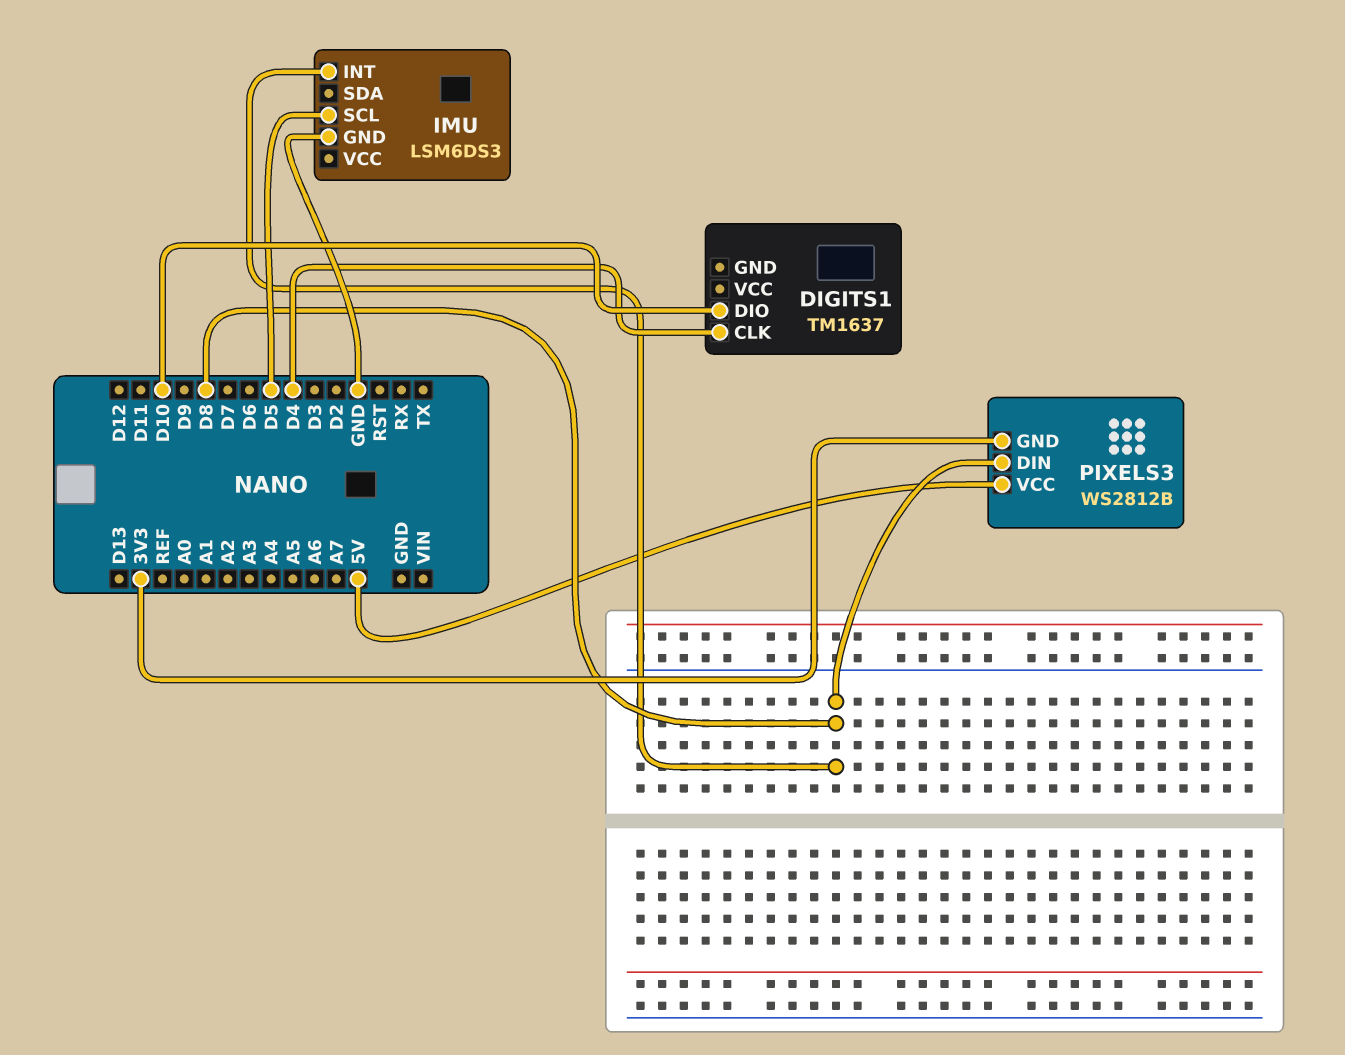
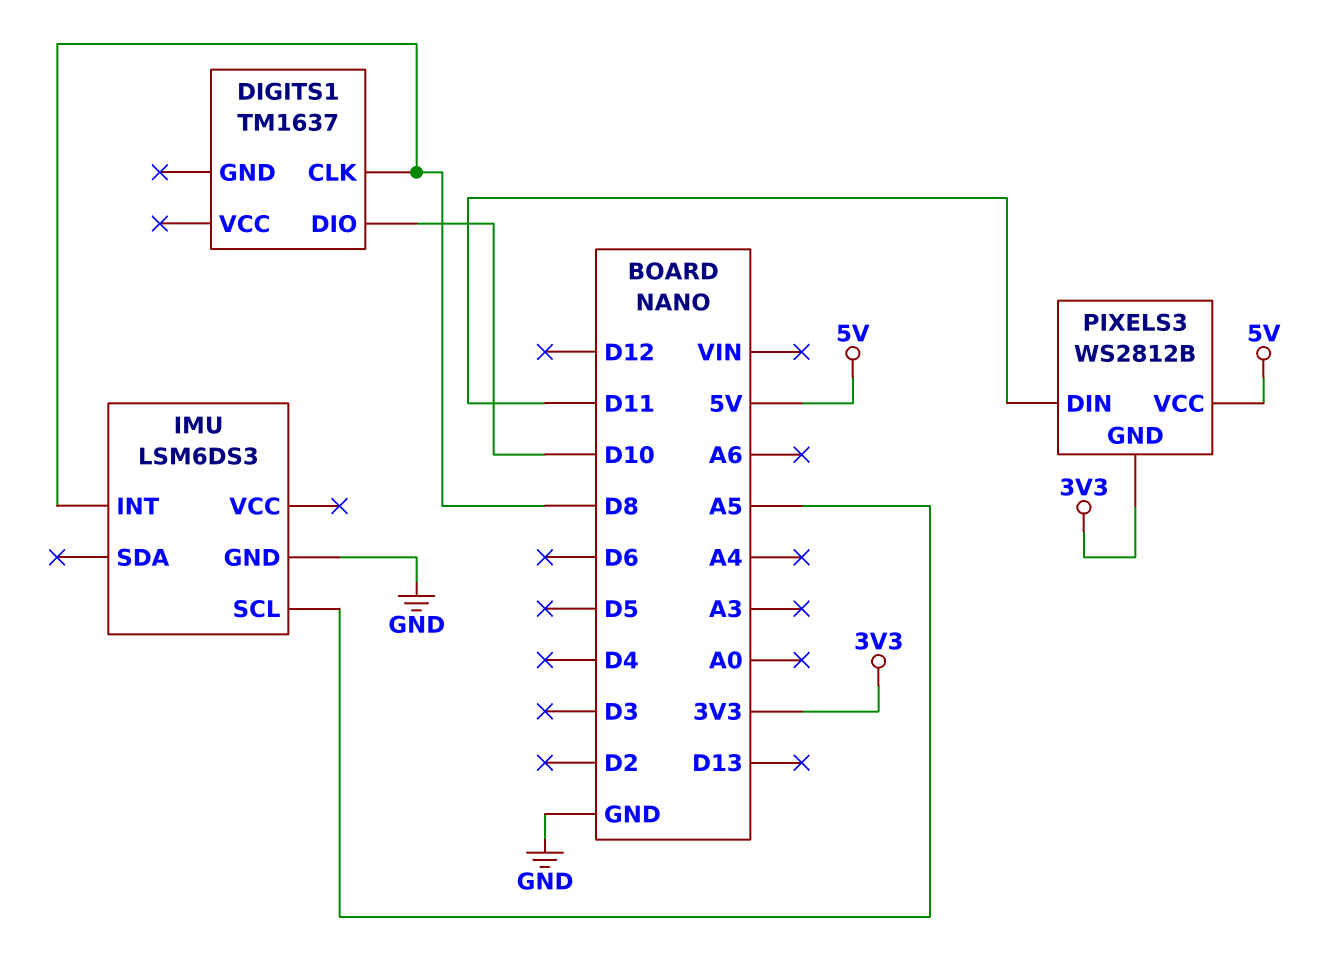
DIGITS1 pin CLK: D4 -> D8
IMU pin SCL: D5 -> A5
PIXELS3 pin DIN: D8 -> D11

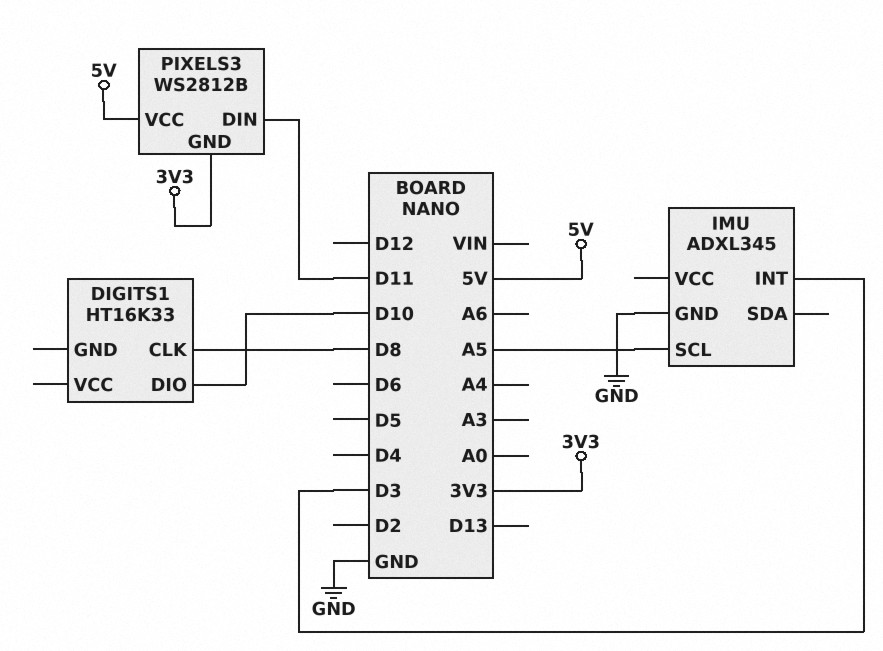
DIGITS1: TM1637 -> HT16K33
IMU: LSM6DS3 -> ADXL345
IMU pin INT: D8 -> D3

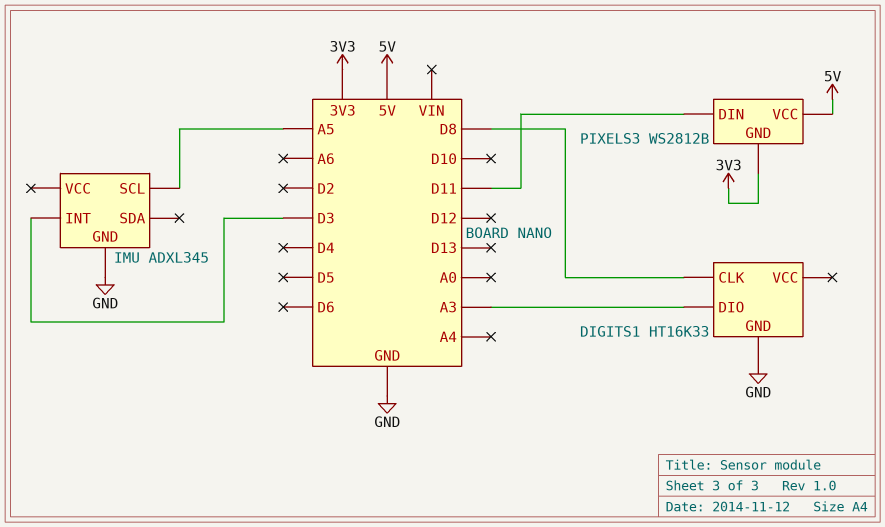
DIGITS1 pin DIO: D10 -> A3
DIGITS1 pin GND: none -> GND

